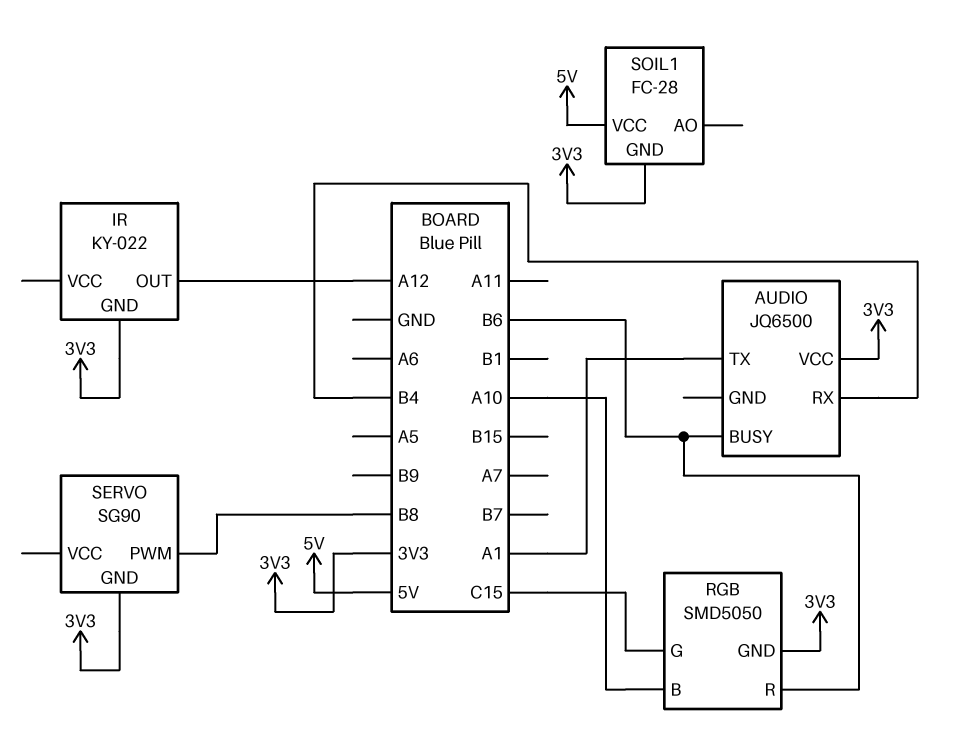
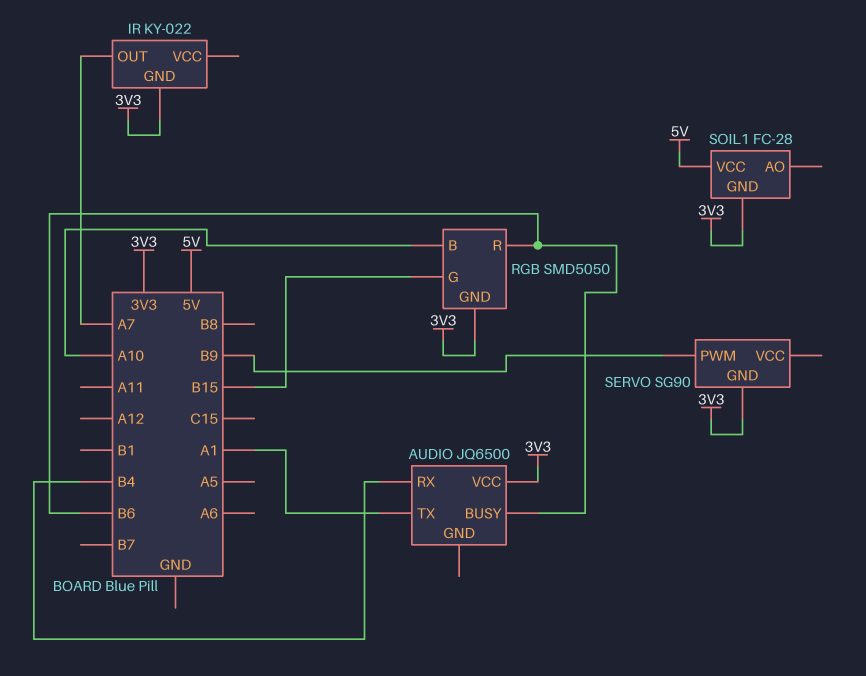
IR pin OUT: A12 -> A7
RGB pin G: C15 -> B15
SERVO pin PWM: B8 -> B9

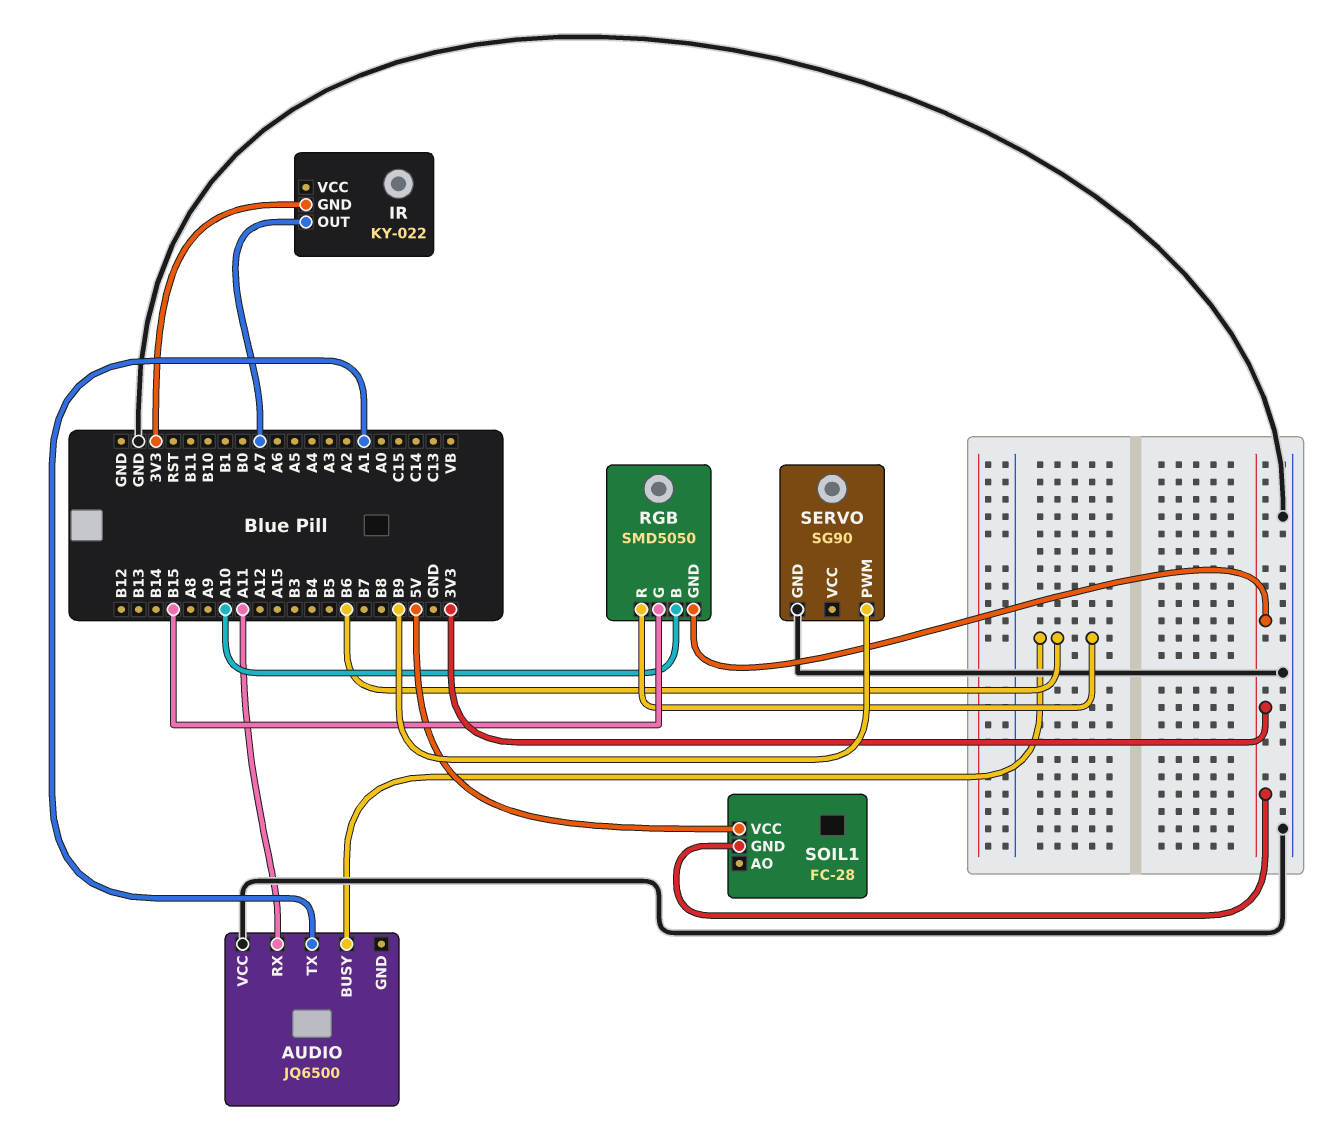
AUDIO pin RX: B4 -> A11
AUDIO pin VCC: 3V3 -> GND
SERVO pin GND: 3V3 -> GND

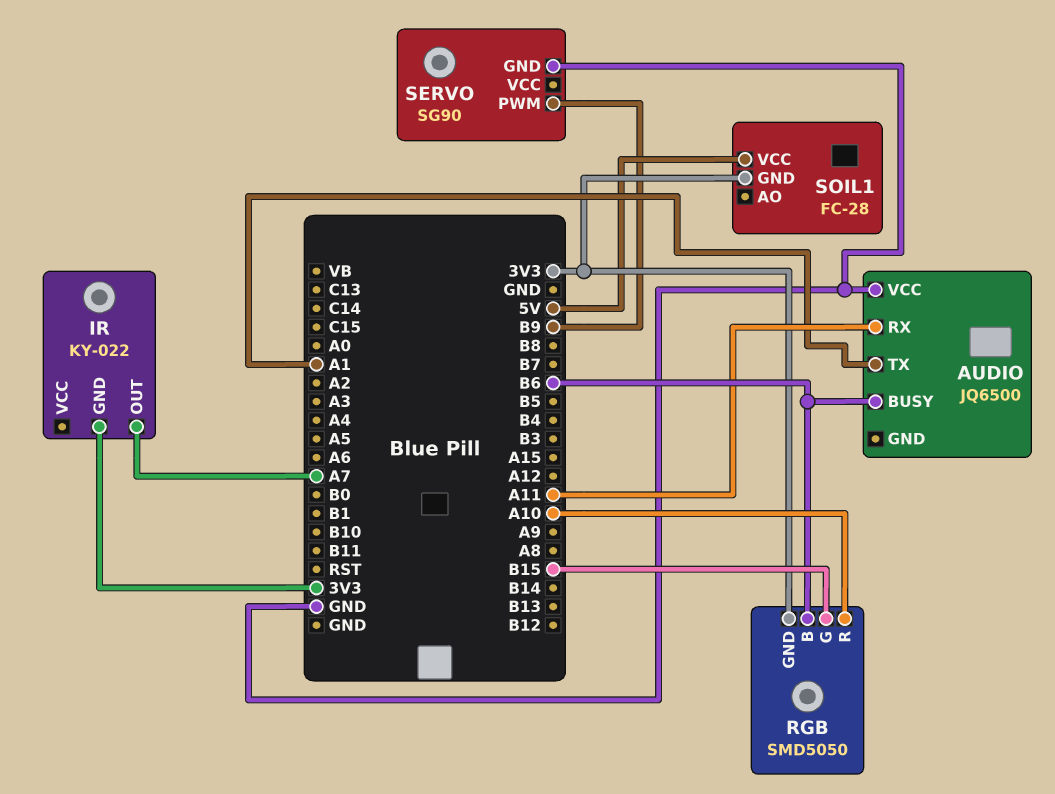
RGB pin B: A10 -> B6
RGB pin R: B6 -> A10

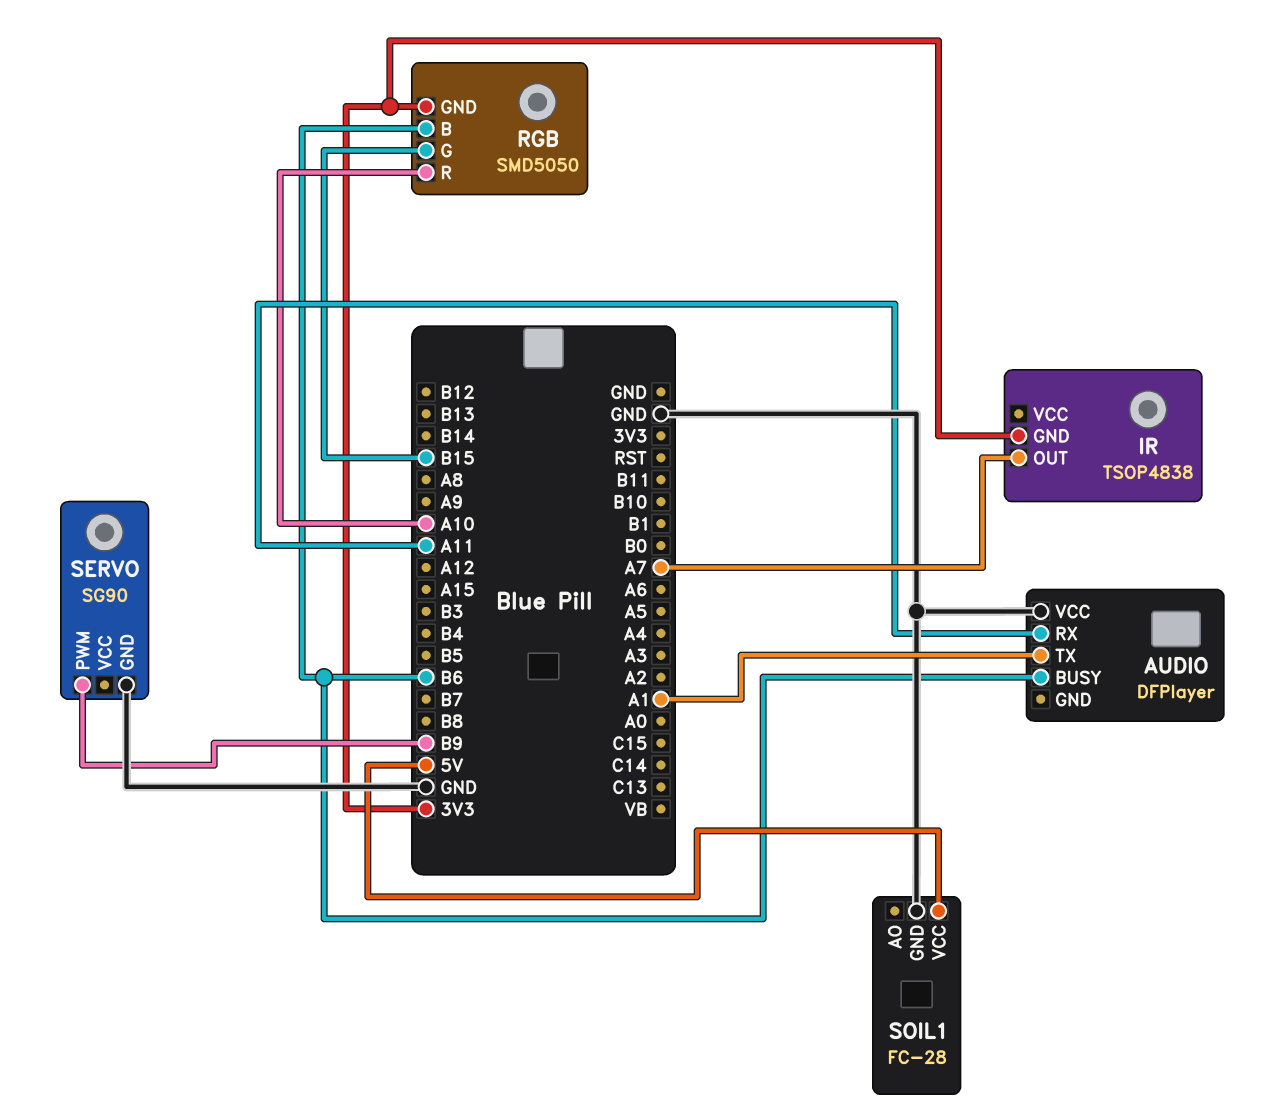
AUDIO: JQ6500 -> DFPlayer
IR: KY-022 -> TSOP4838
SOIL1 pin GND: 3V3 -> GND

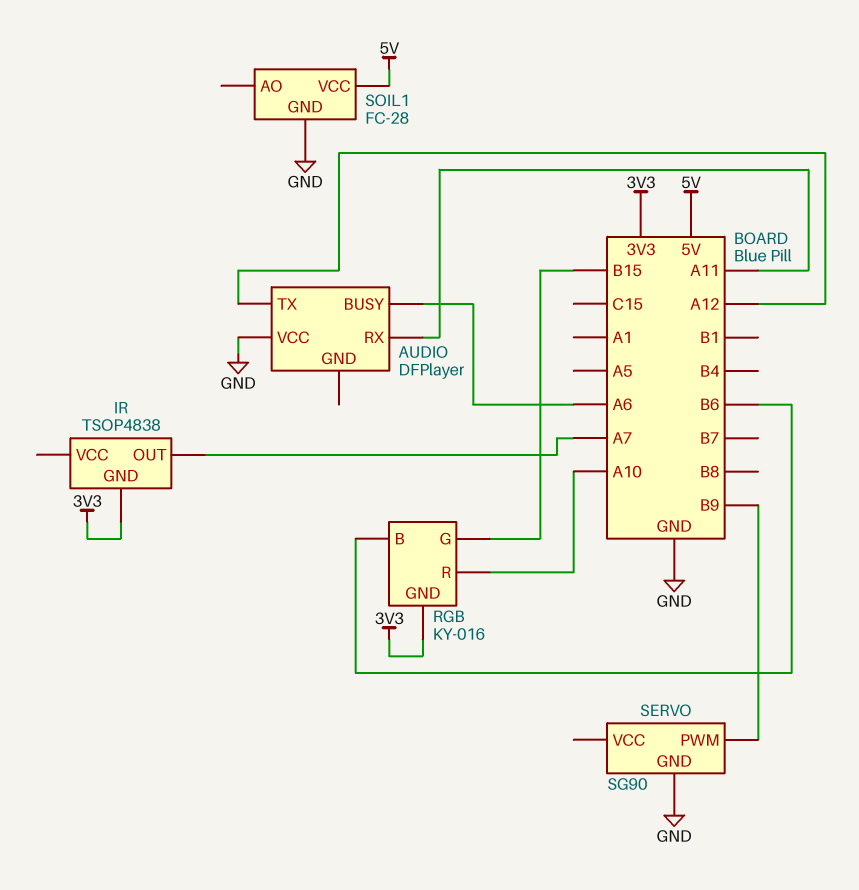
AUDIO pin BUSY: B6 -> A6
AUDIO pin TX: A1 -> A12
RGB: SMD5050 -> KY-016

